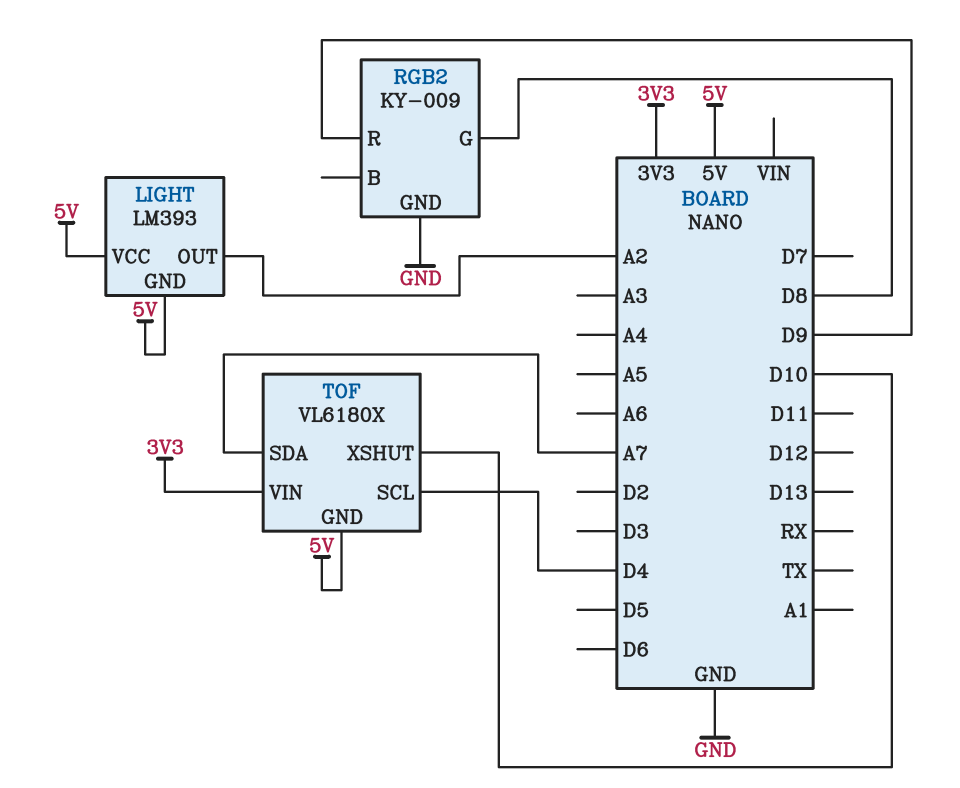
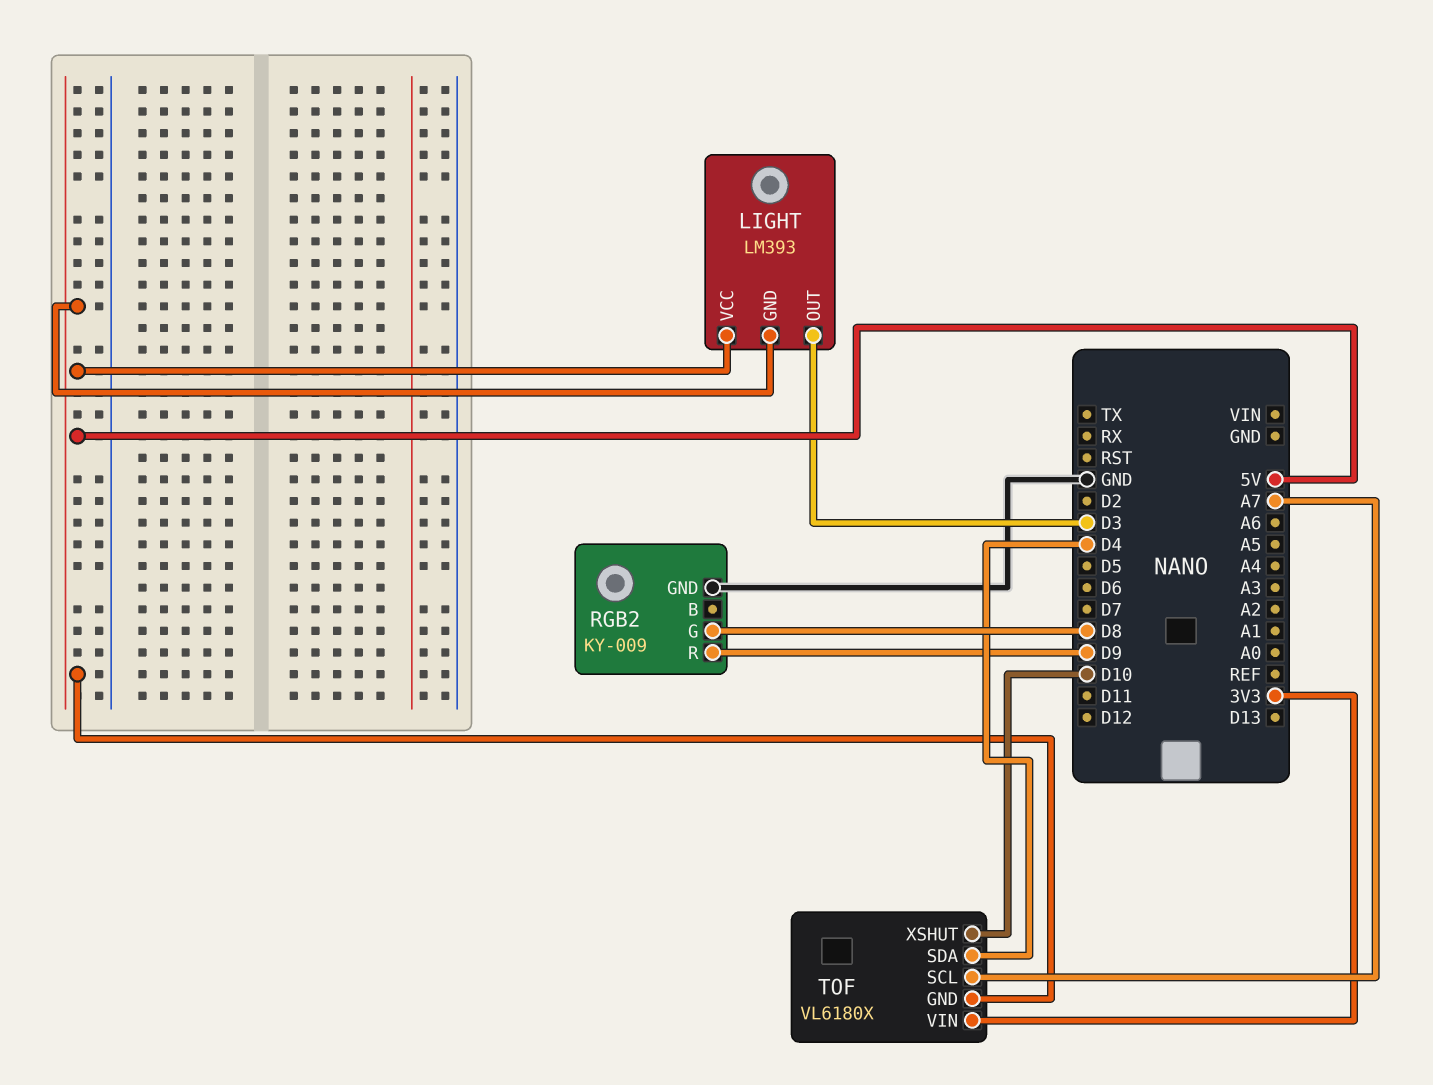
LIGHT pin OUT: A2 -> D3
TOF pin SCL: D4 -> A7
TOF pin SDA: A7 -> D4

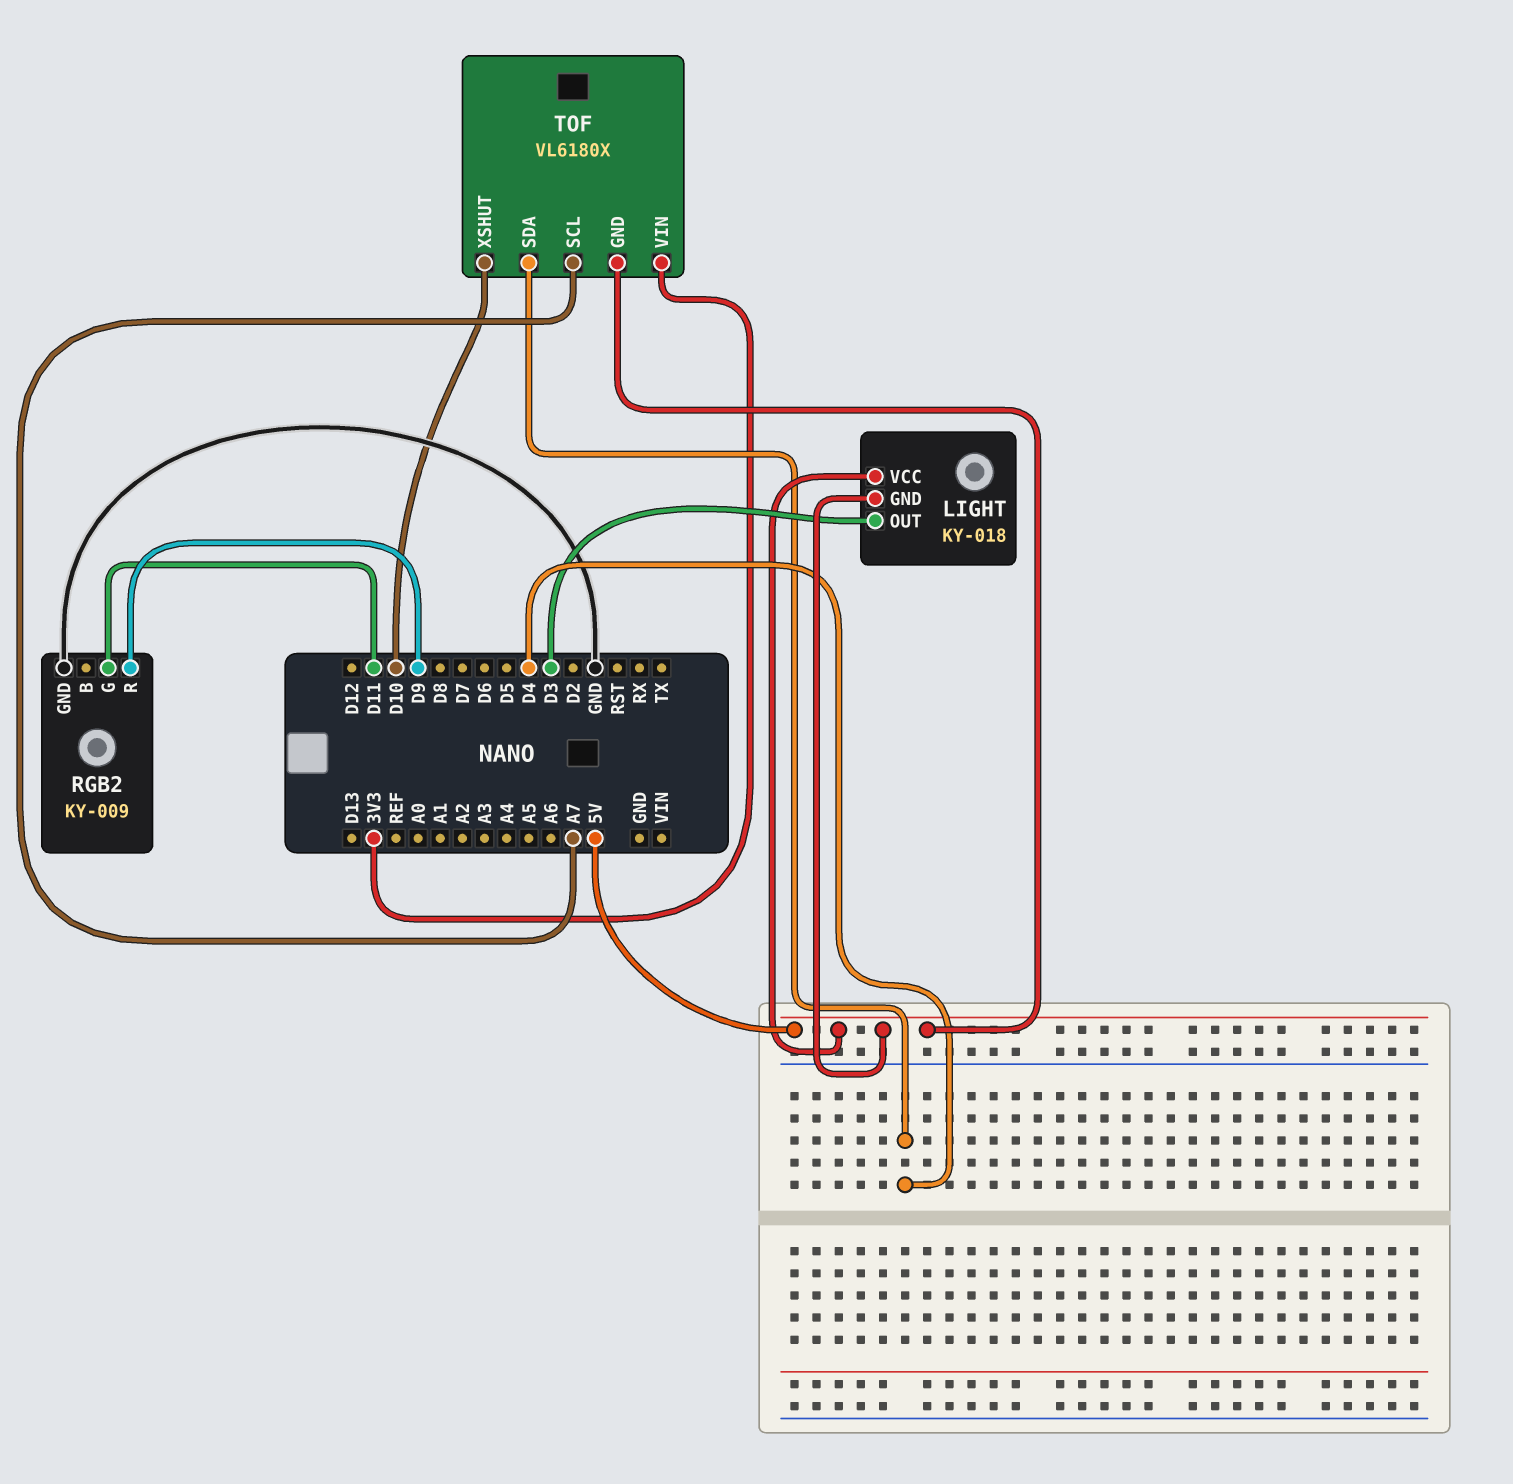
LIGHT: LM393 -> KY-018
RGB2 pin G: D8 -> D11

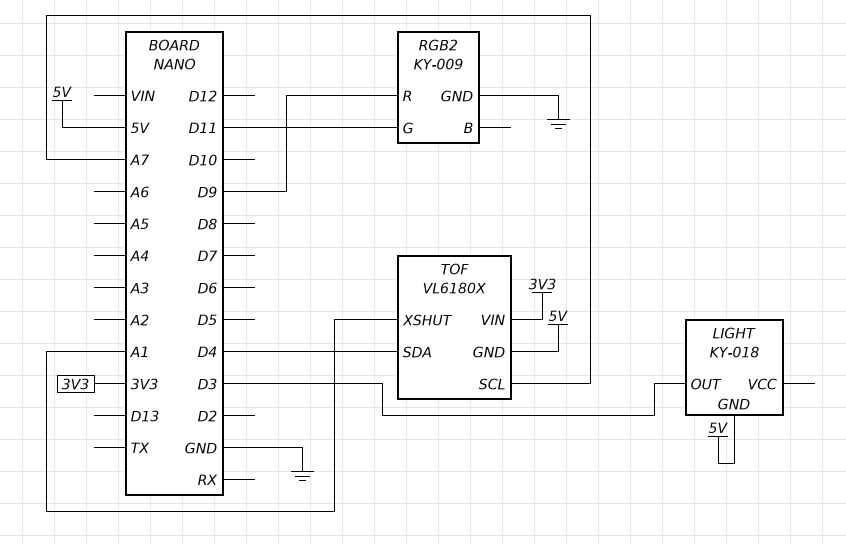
LIGHT pin VCC: 5V -> none
TOF pin XSHUT: D10 -> A1

